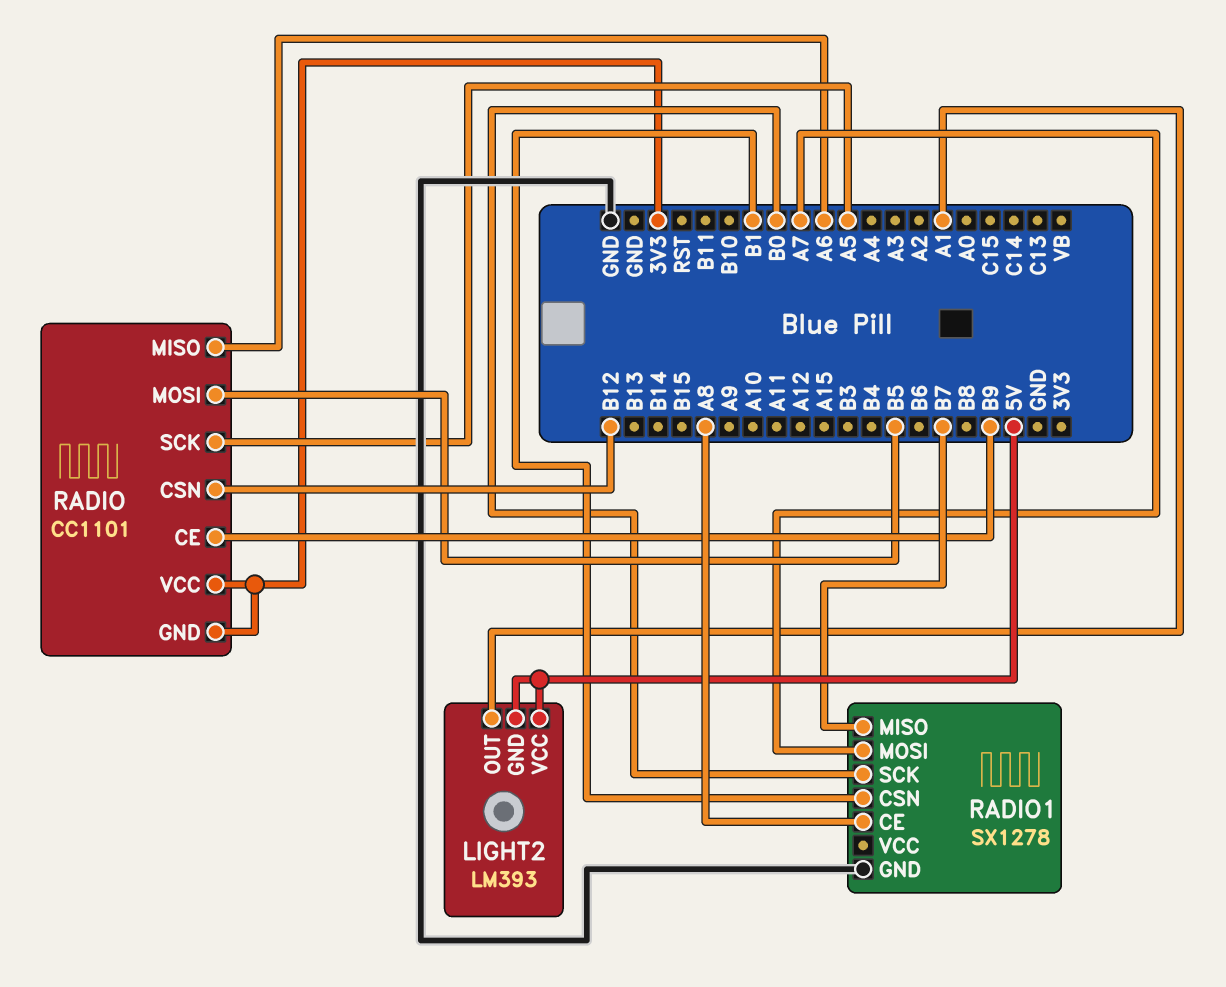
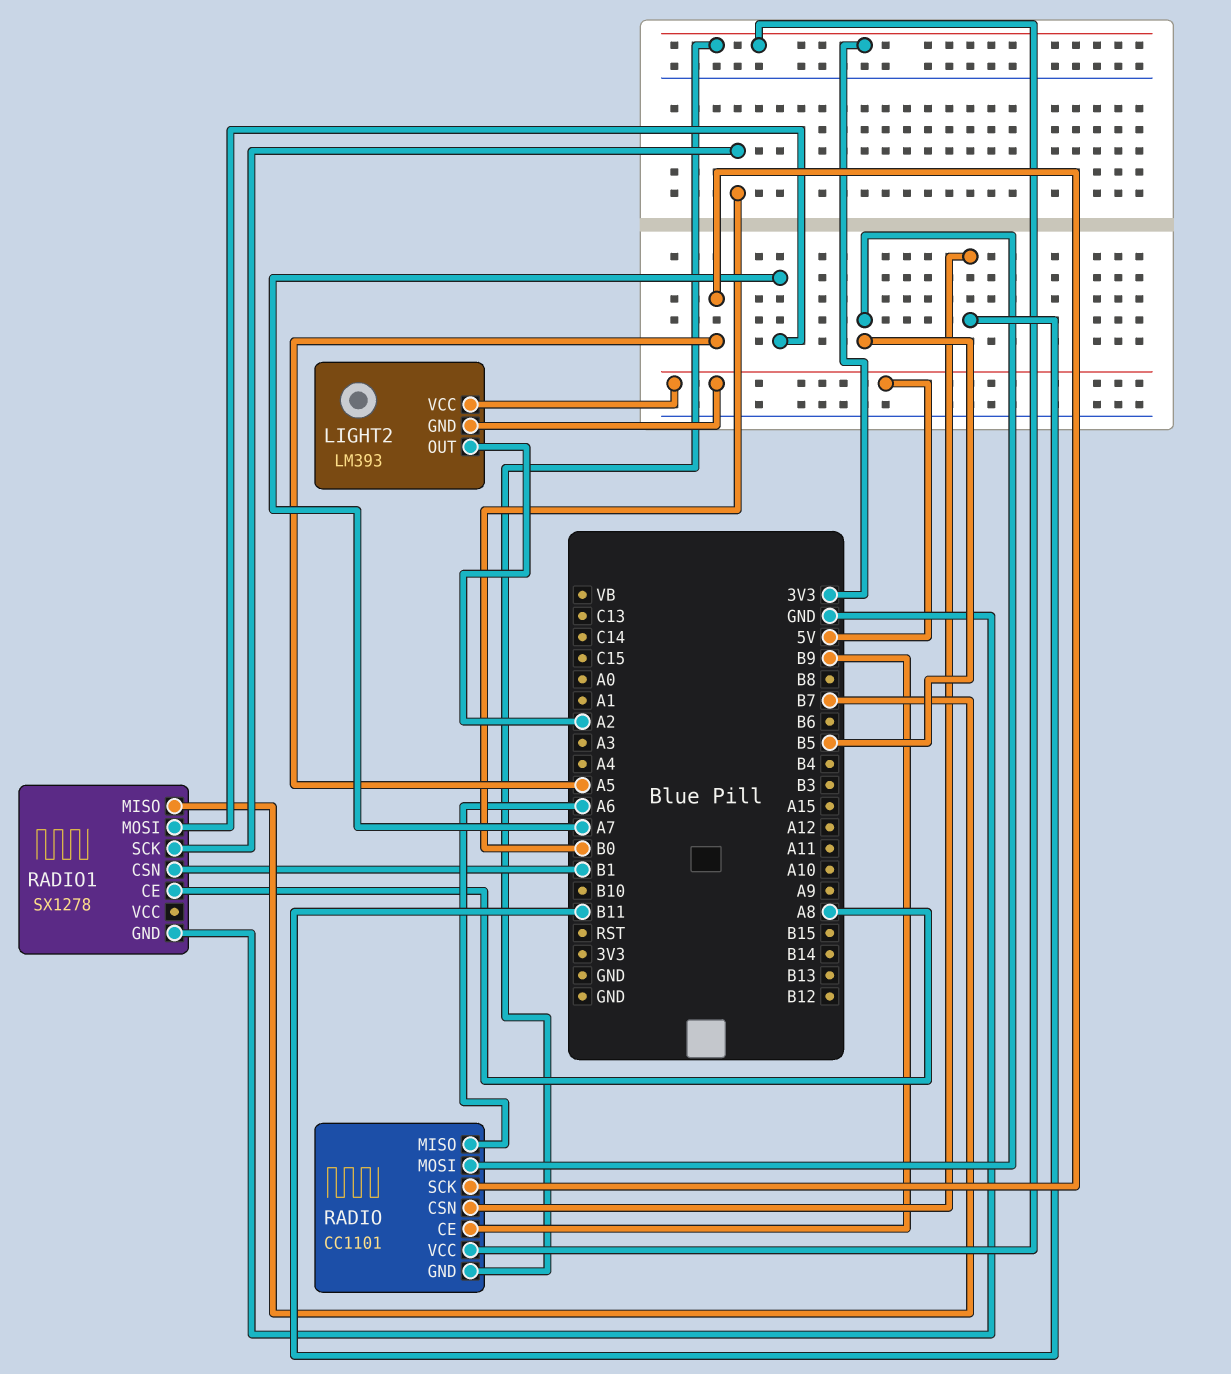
LIGHT2 pin OUT: A1 -> A2
RADIO pin CSN: B12 -> B11

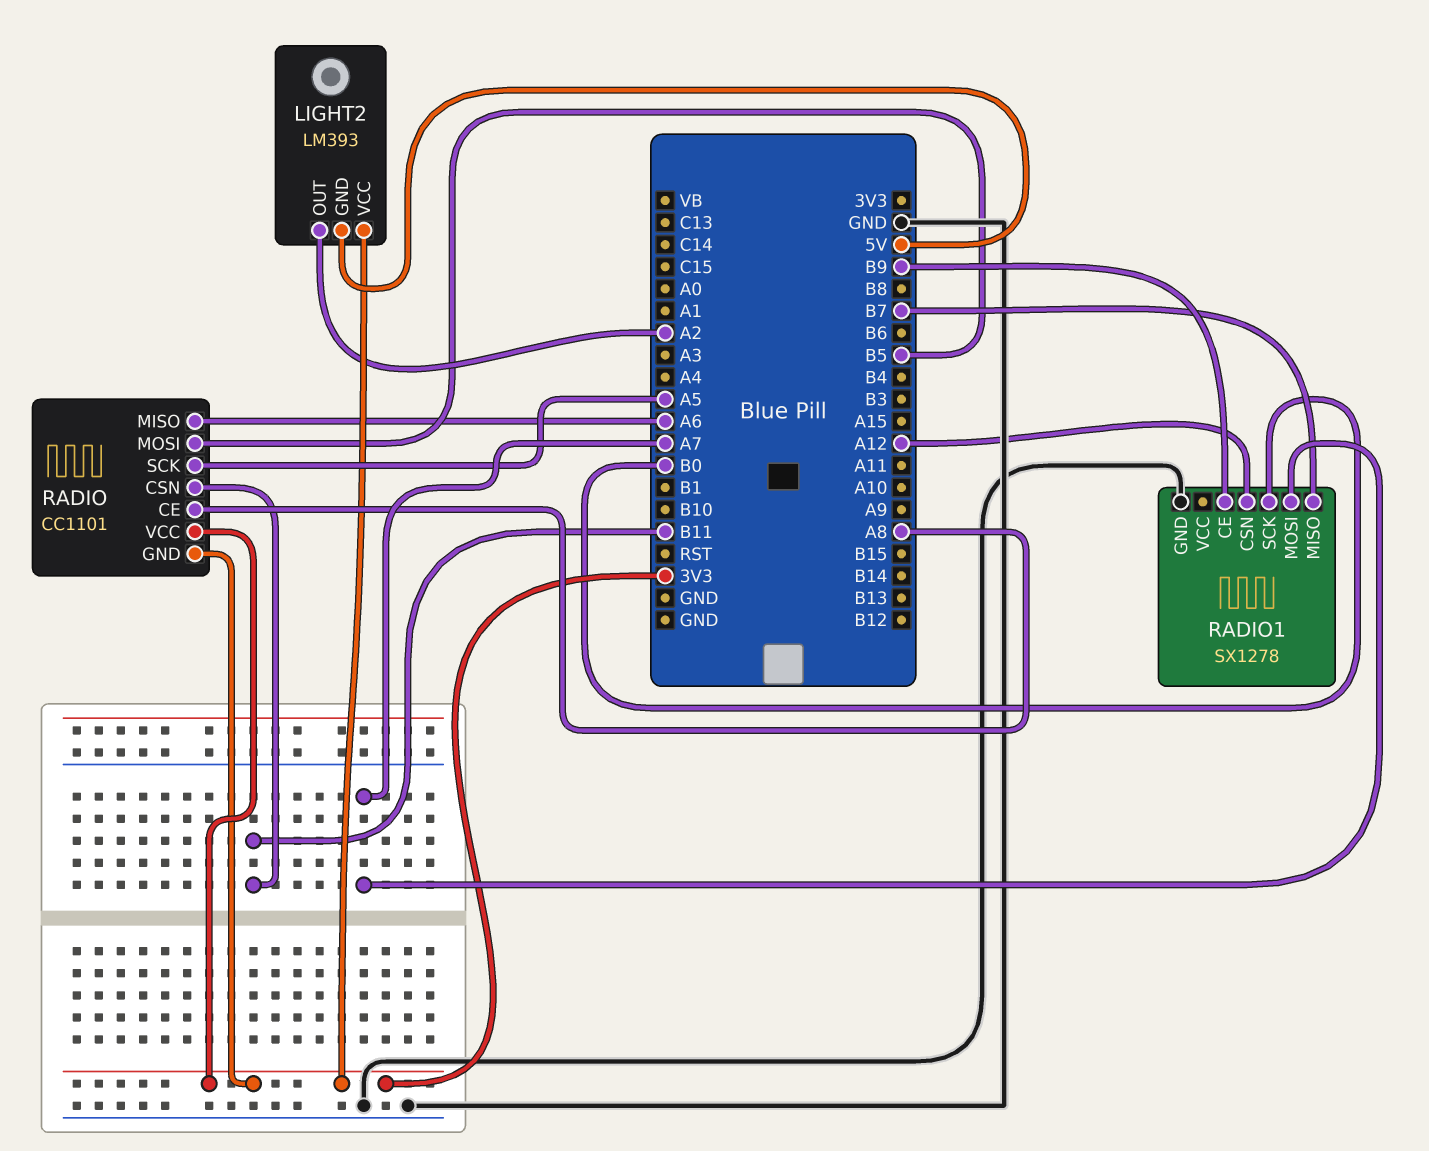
LIGHT2 pin VCC: 5V -> 3V3
RADIO pin CE: B9 -> A8
RADIO1 pin CE: A8 -> B9
RADIO1 pin CSN: B1 -> A12

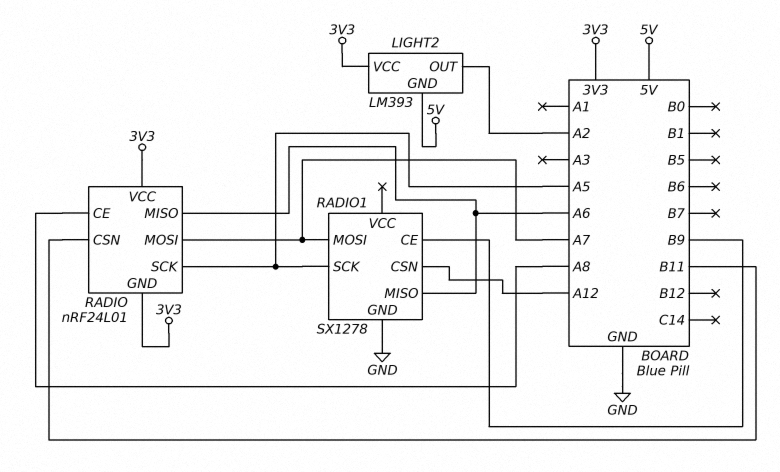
RADIO: CC1101 -> nRF24L01
RADIO pin MOSI: B5 -> A7
RADIO1 pin MISO: B7 -> A6
RADIO1 pin SCK: B0 -> A5

